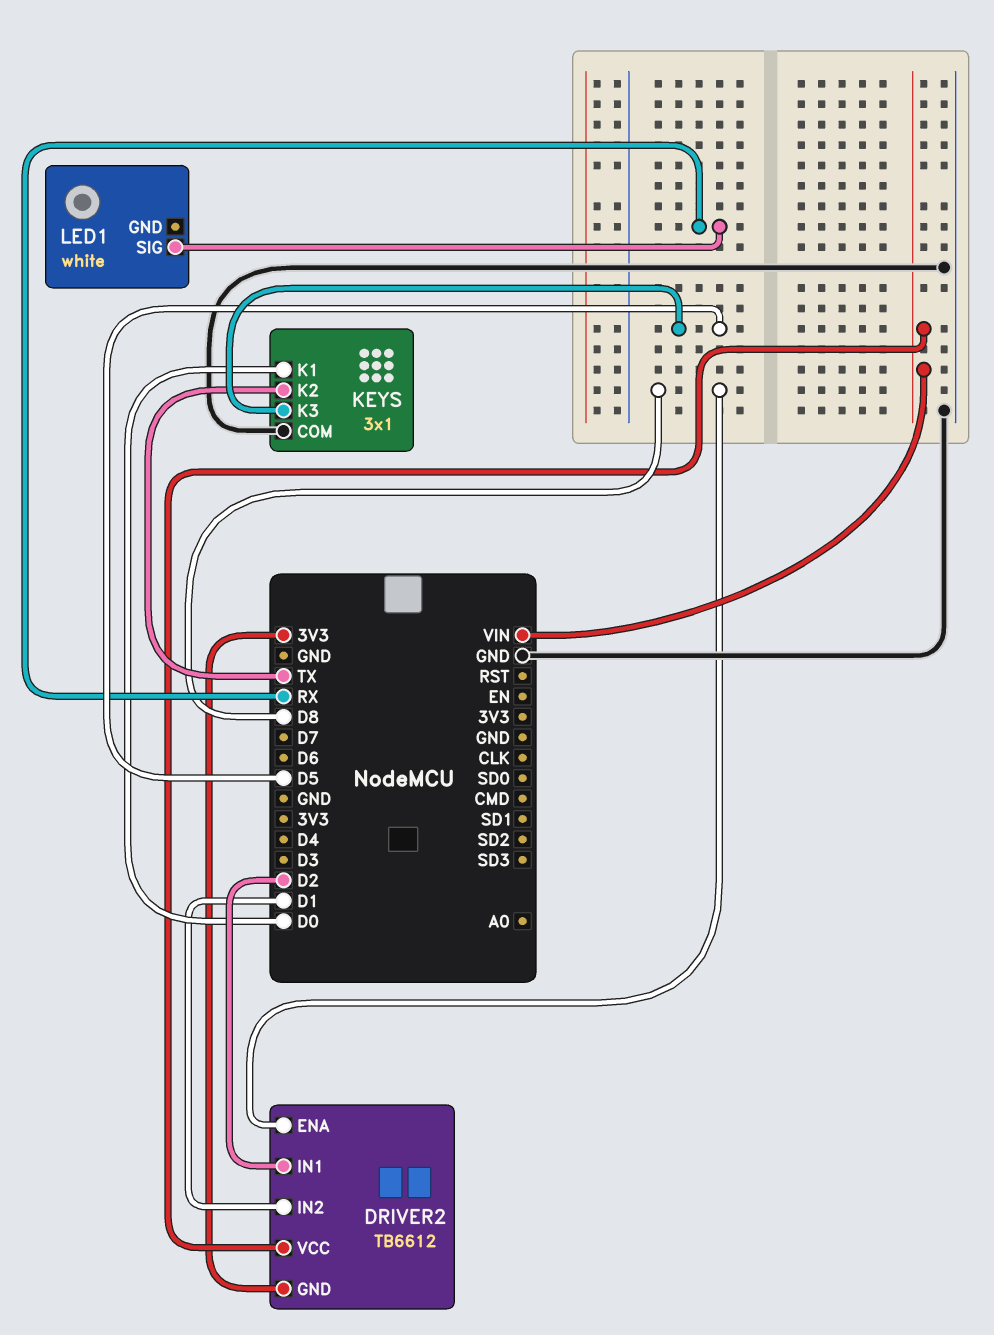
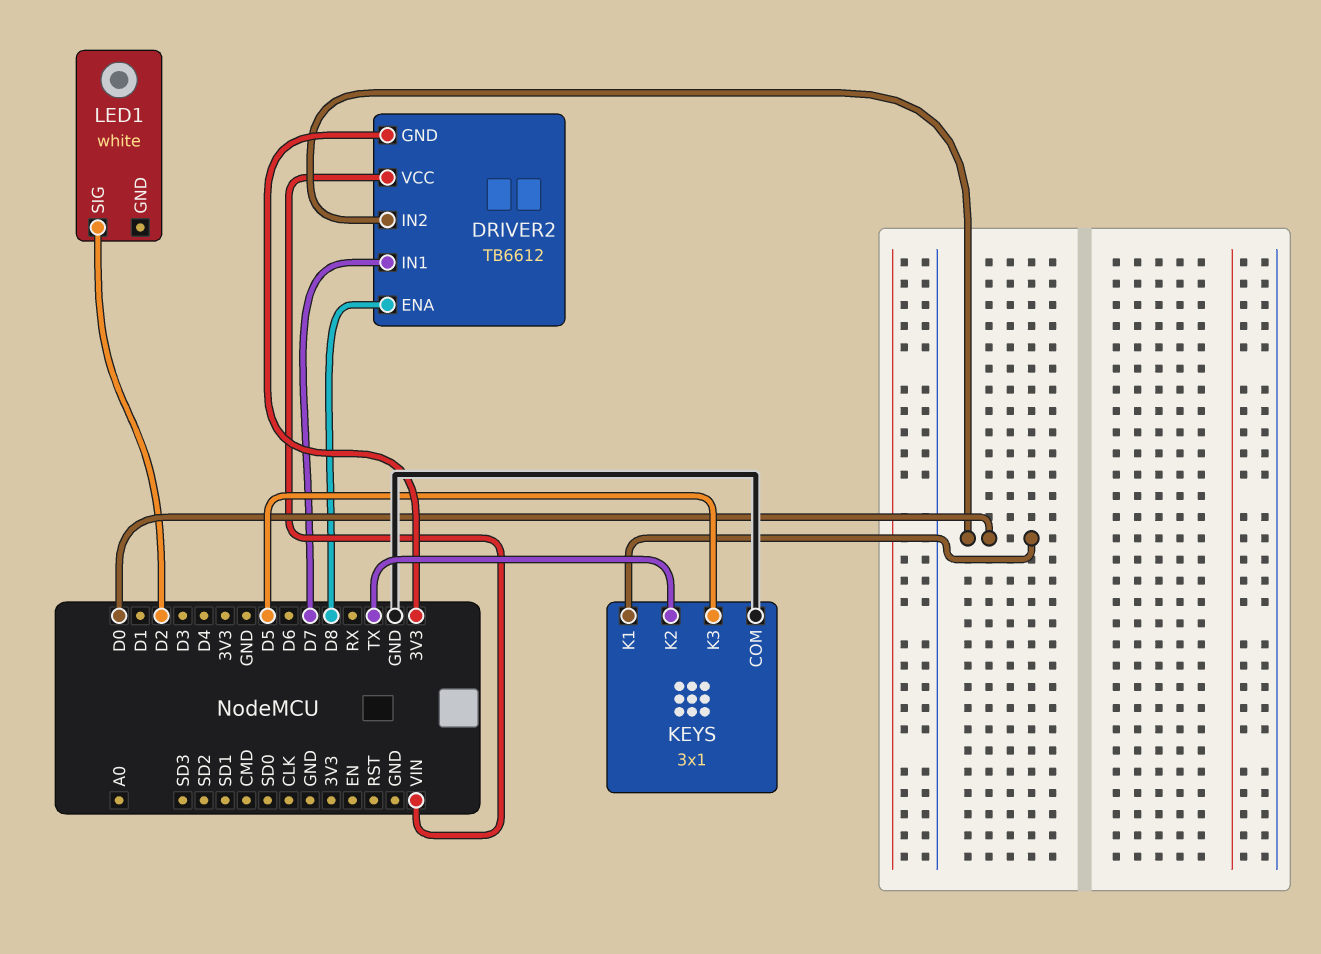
DRIVER2 pin IN1: D2 -> D7
DRIVER2 pin IN2: D1 -> D0
LED1 pin SIG: RX -> D2

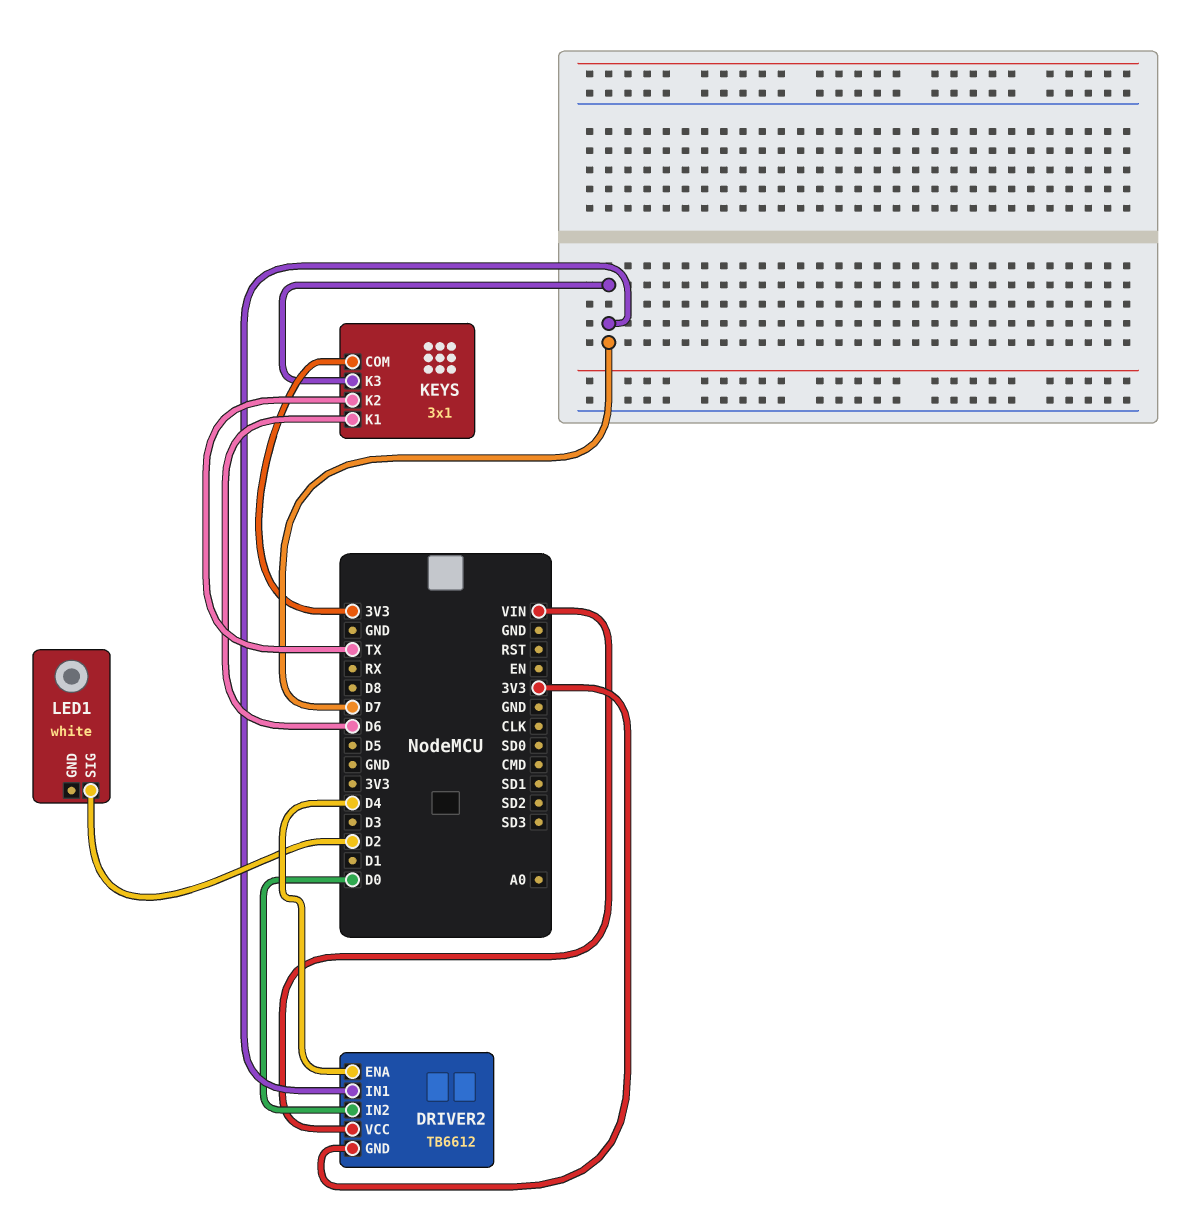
DRIVER2 pin ENA: D8 -> D4
KEYS pin COM: GND -> 3V3
KEYS pin K1: D0 -> D6
KEYS pin K3: D5 -> D7

